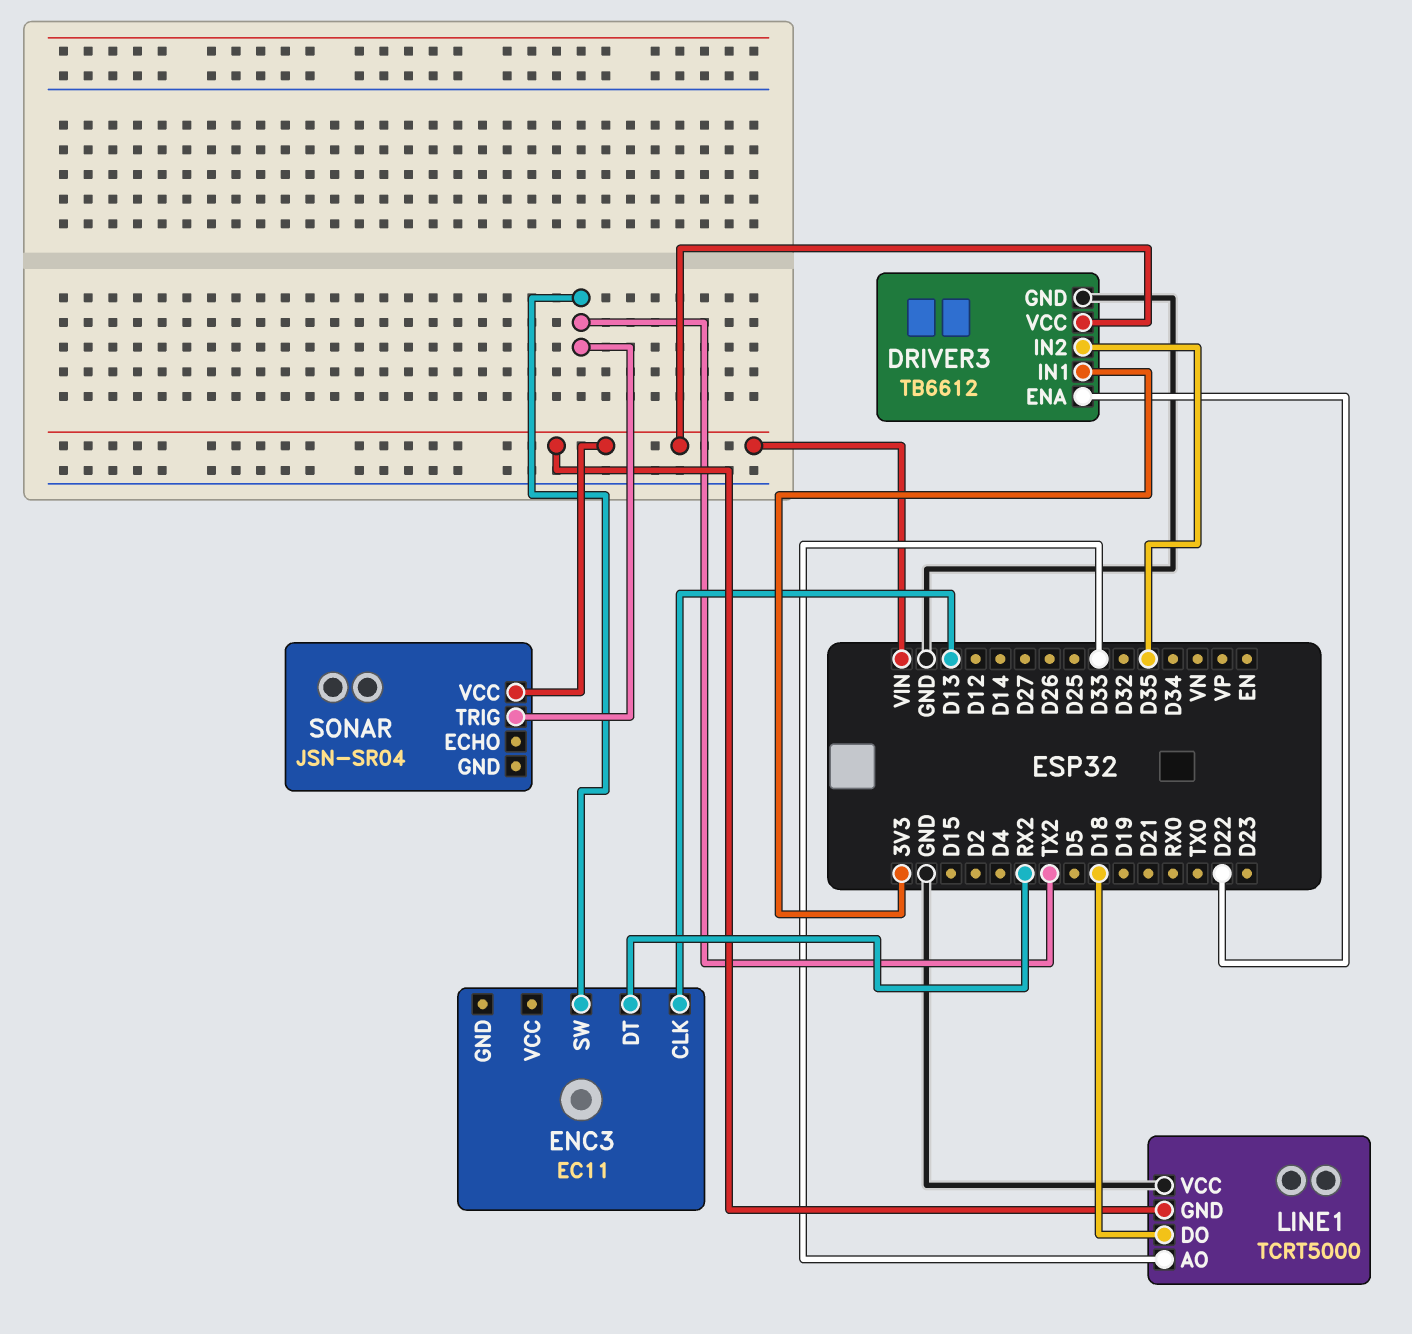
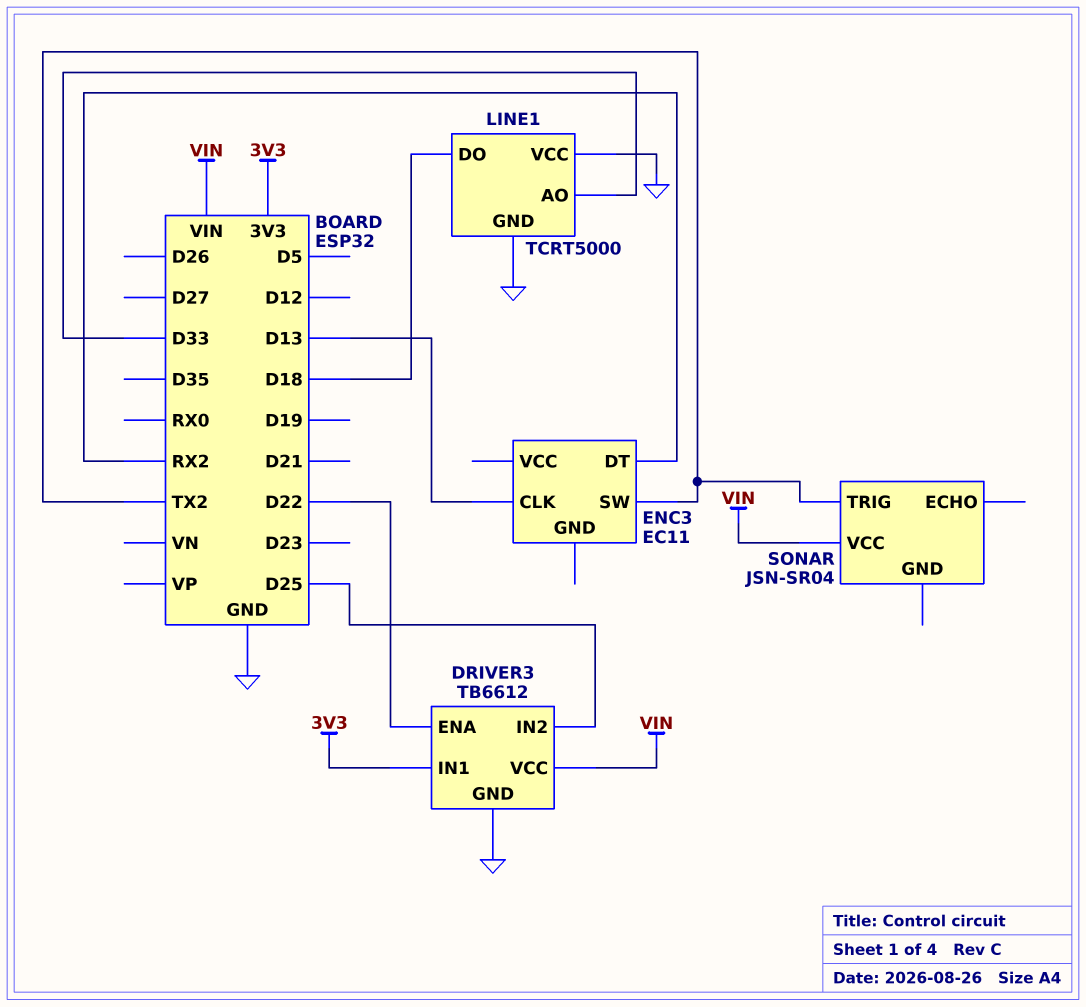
DRIVER3 pin IN2: D35 -> D25
LINE1 pin GND: VIN -> GND

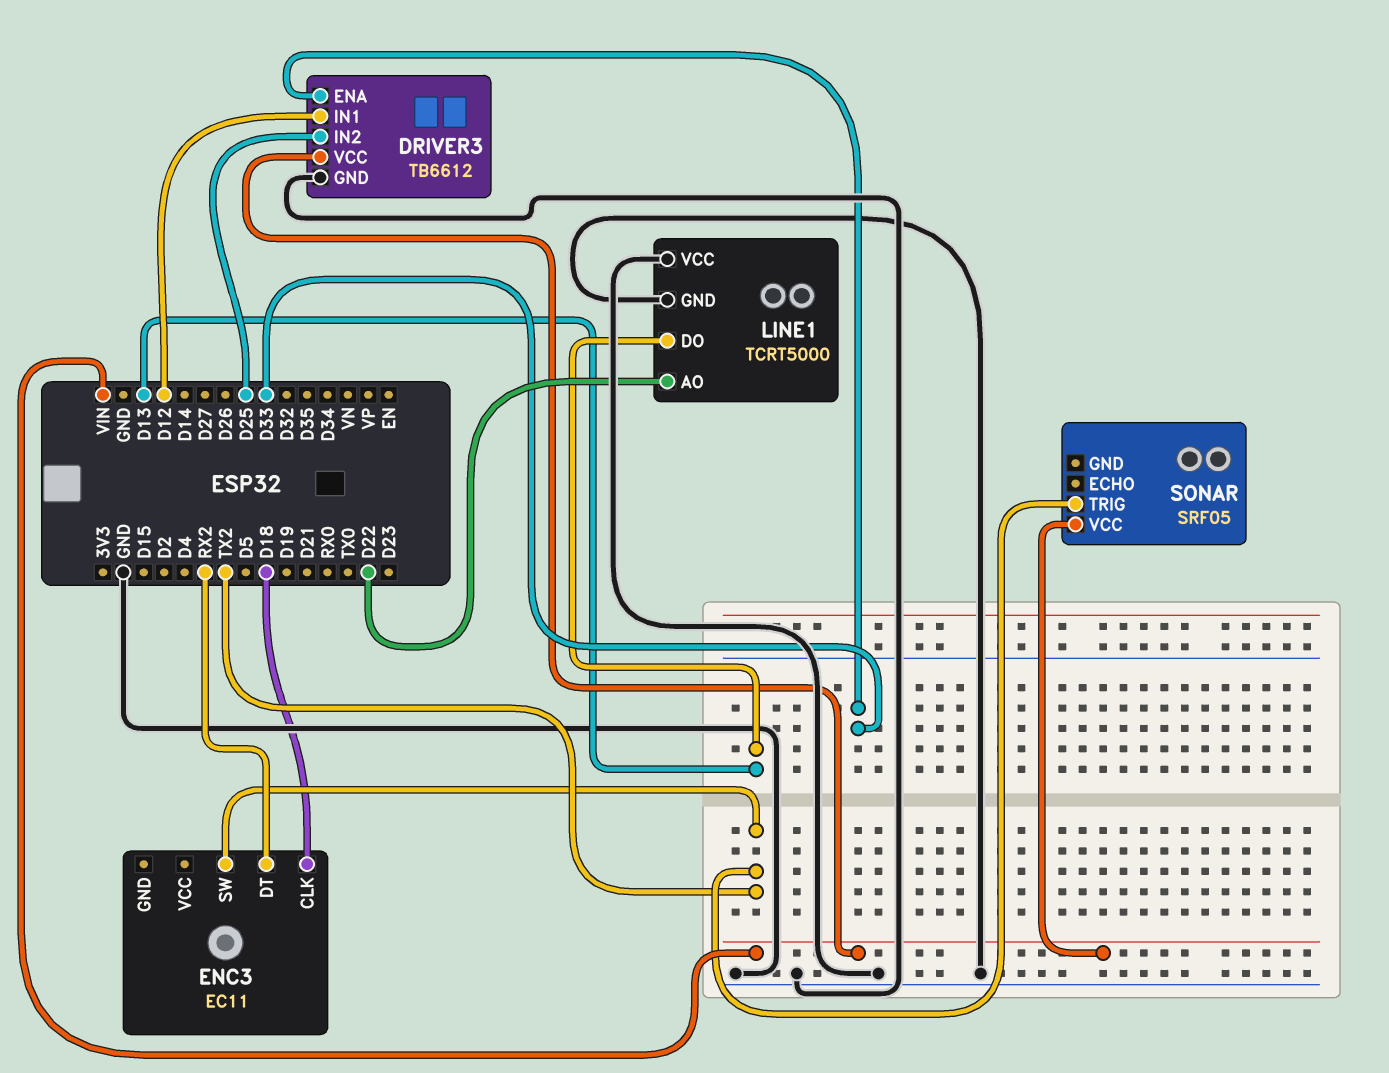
DRIVER3 pin ENA: D22 -> D33
DRIVER3 pin IN1: 3V3 -> D12
ENC3 pin CLK: D13 -> D18
LINE1 pin AO: D33 -> D22
LINE1 pin DO: D18 -> D13
SONAR: JSN-SR04 -> SRF05

